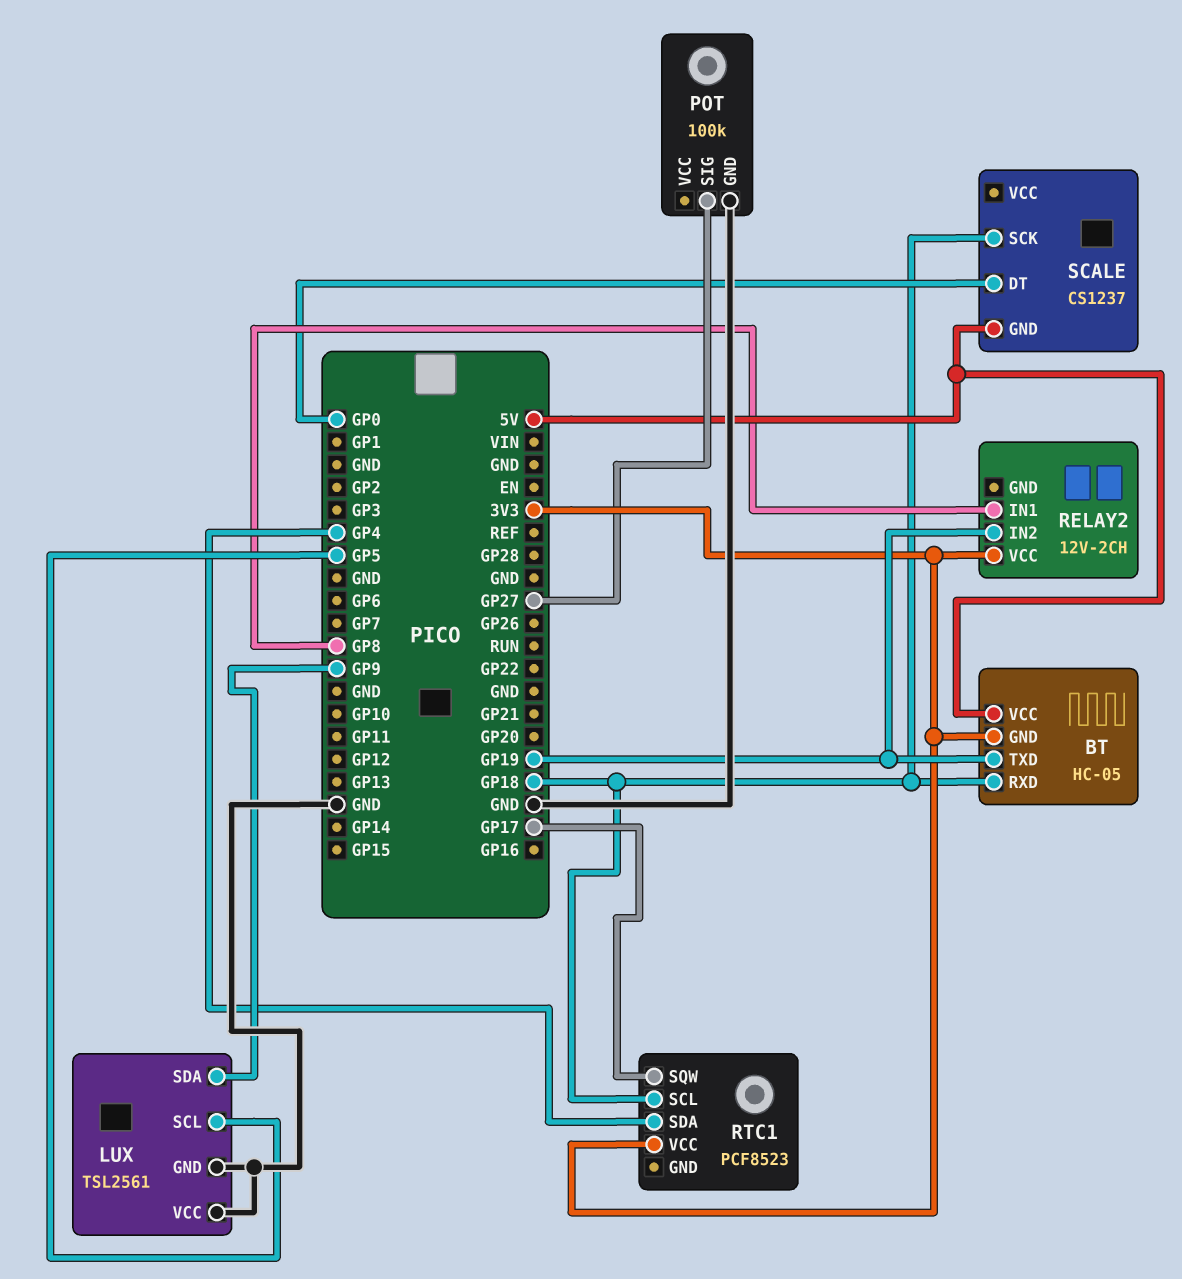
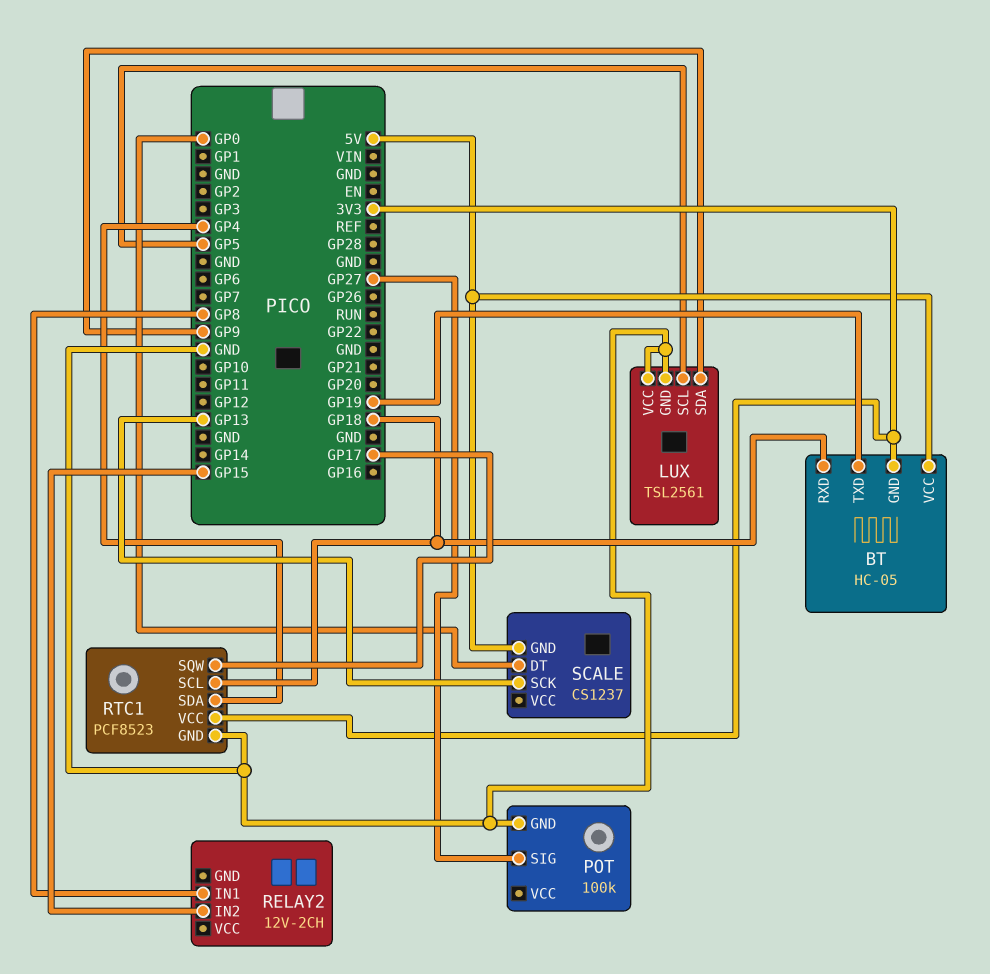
RELAY2 pin IN2: GP19 -> GP15
RELAY2 pin VCC: 3V3 -> none
RTC1 pin GND: none -> GND
SCALE pin SCK: GP18 -> GP13

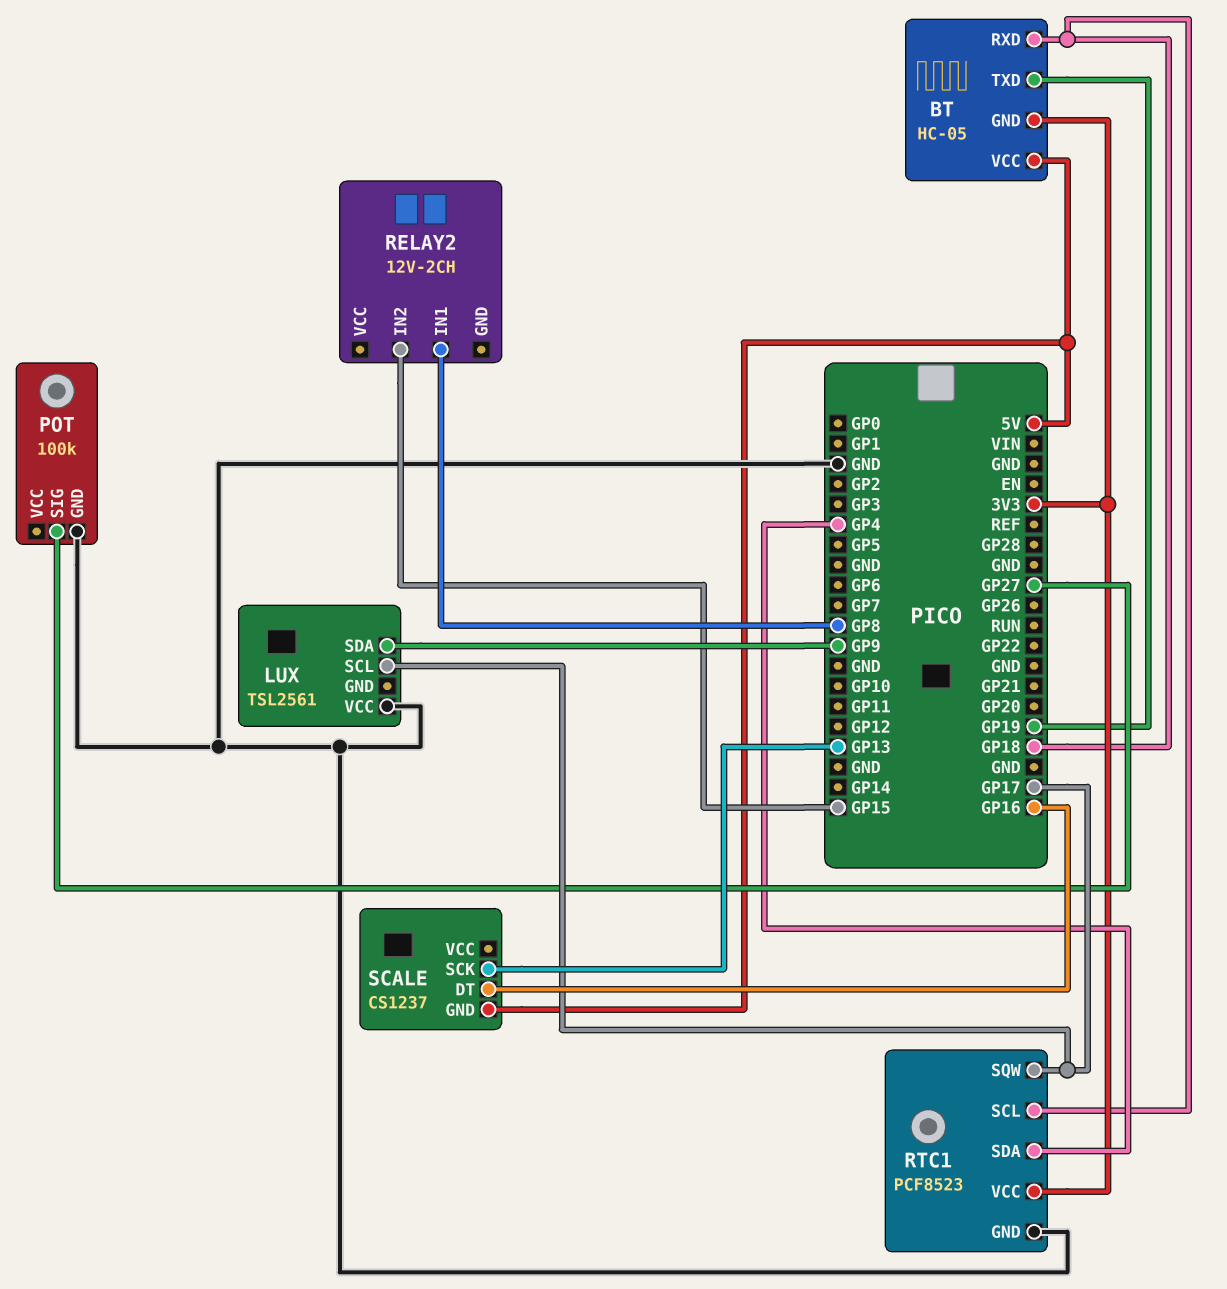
LUX pin GND: GND -> none
LUX pin SCL: GP5 -> GP17
SCALE pin DT: GP0 -> GP16

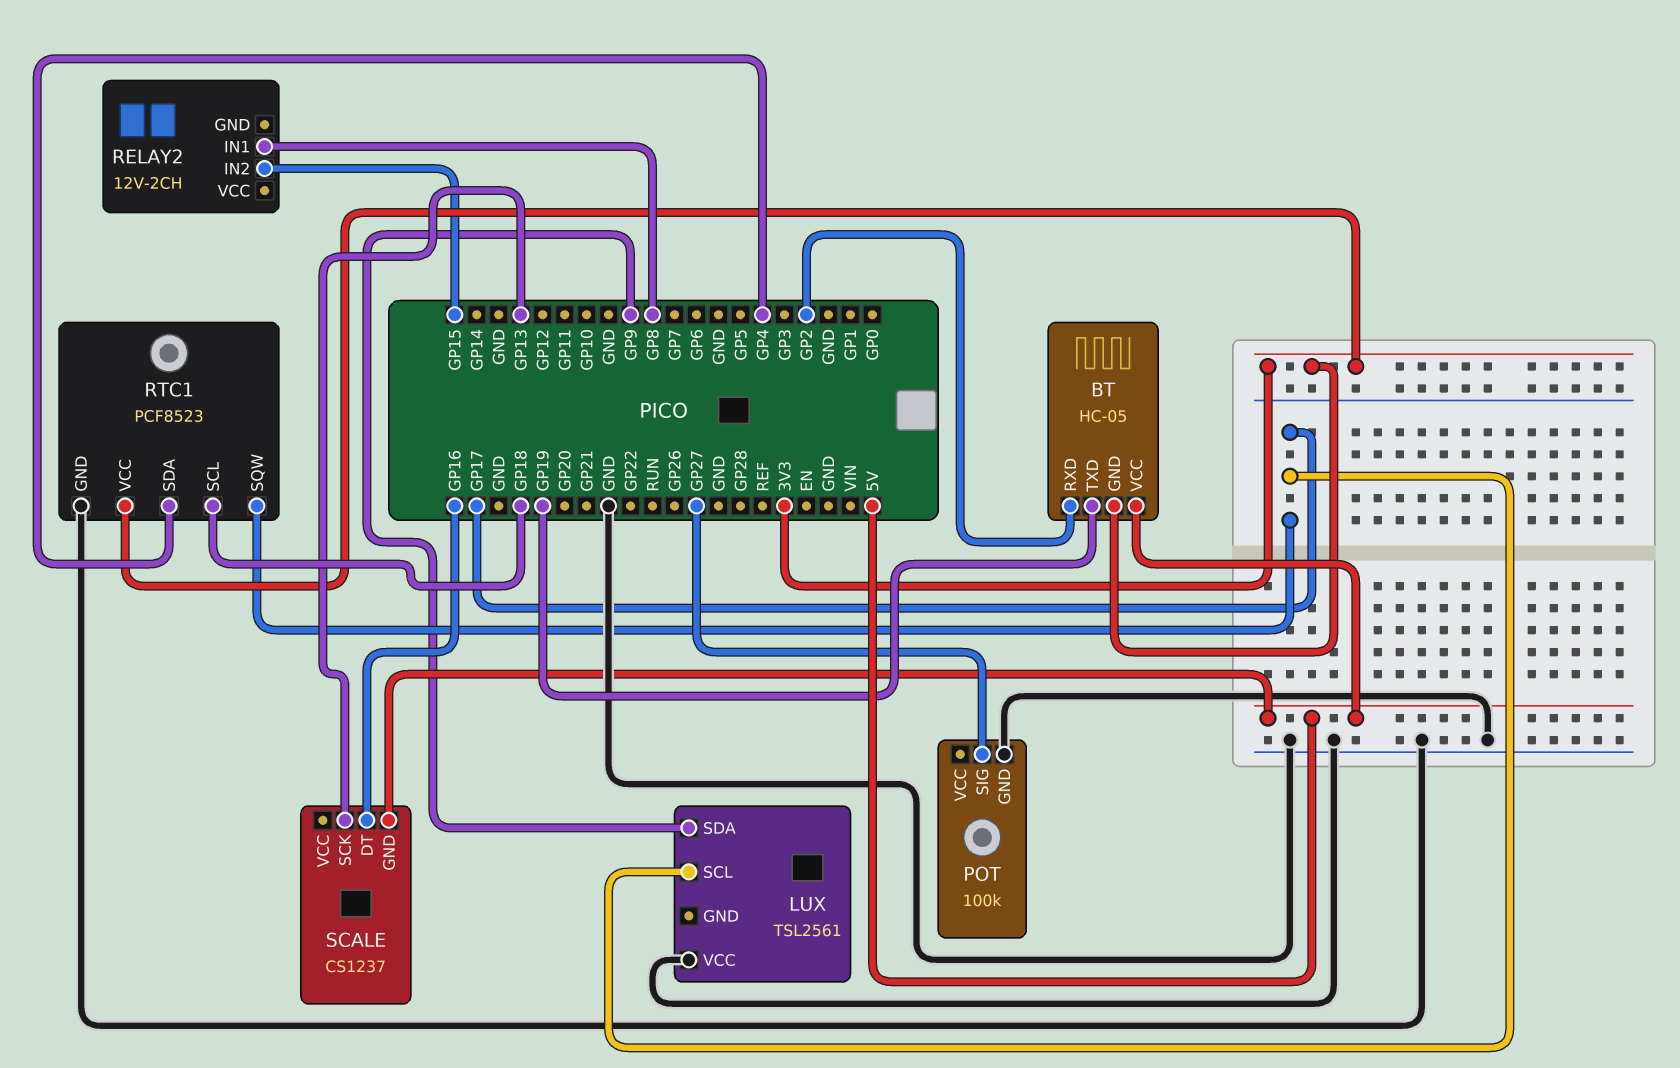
BT pin RXD: GP18 -> GP2

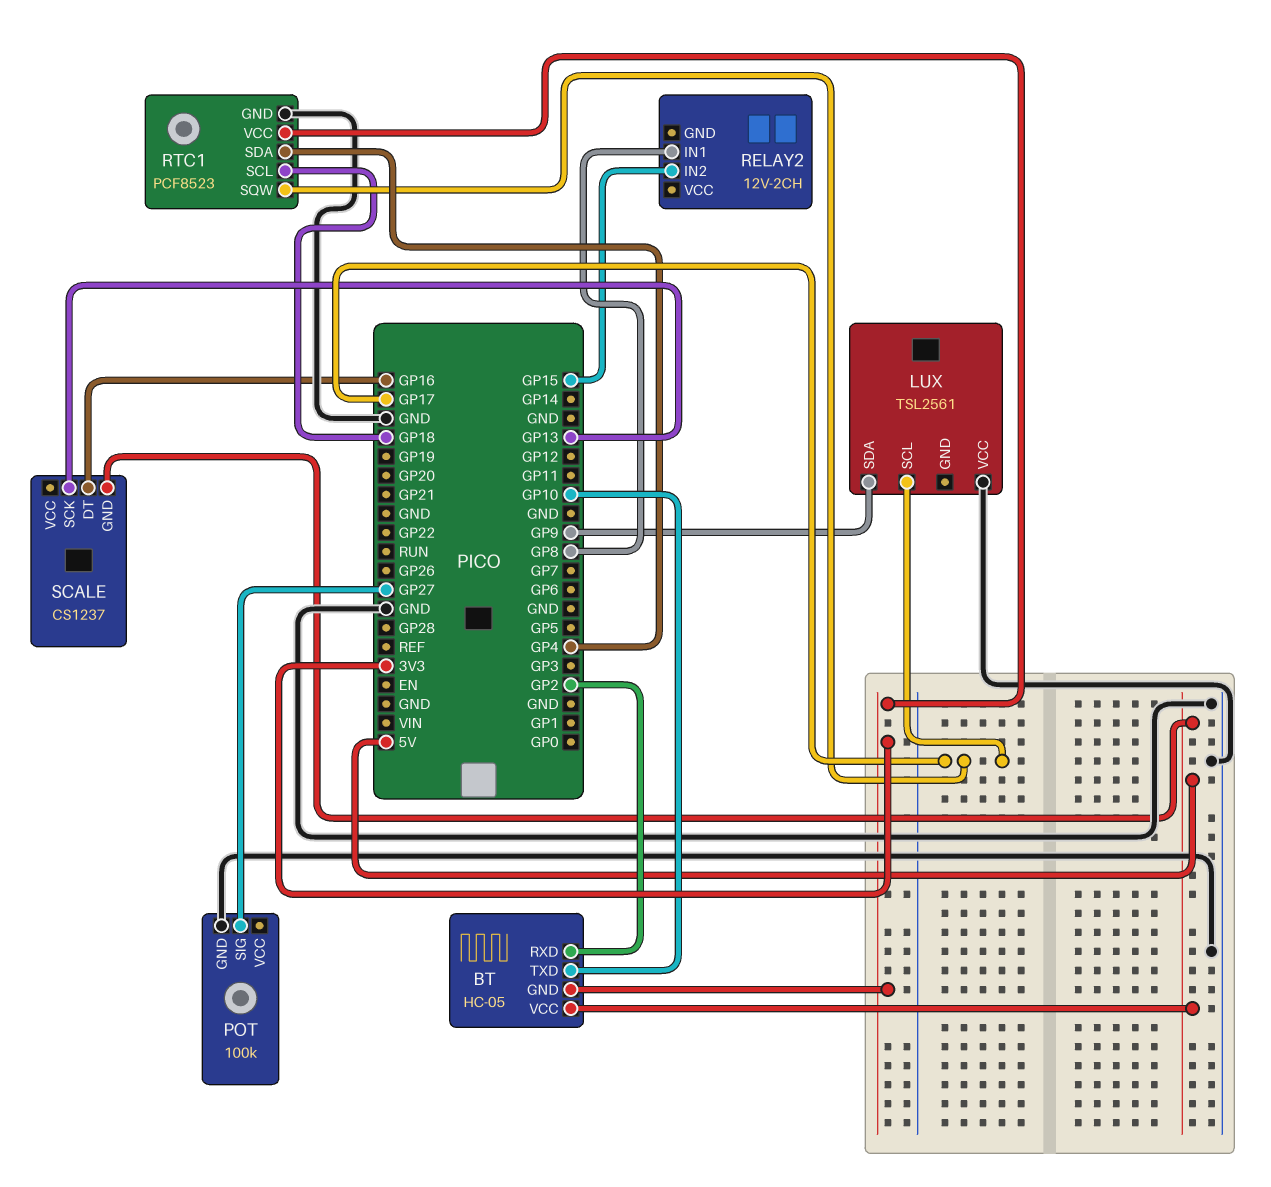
BT pin TXD: GP19 -> GP10

